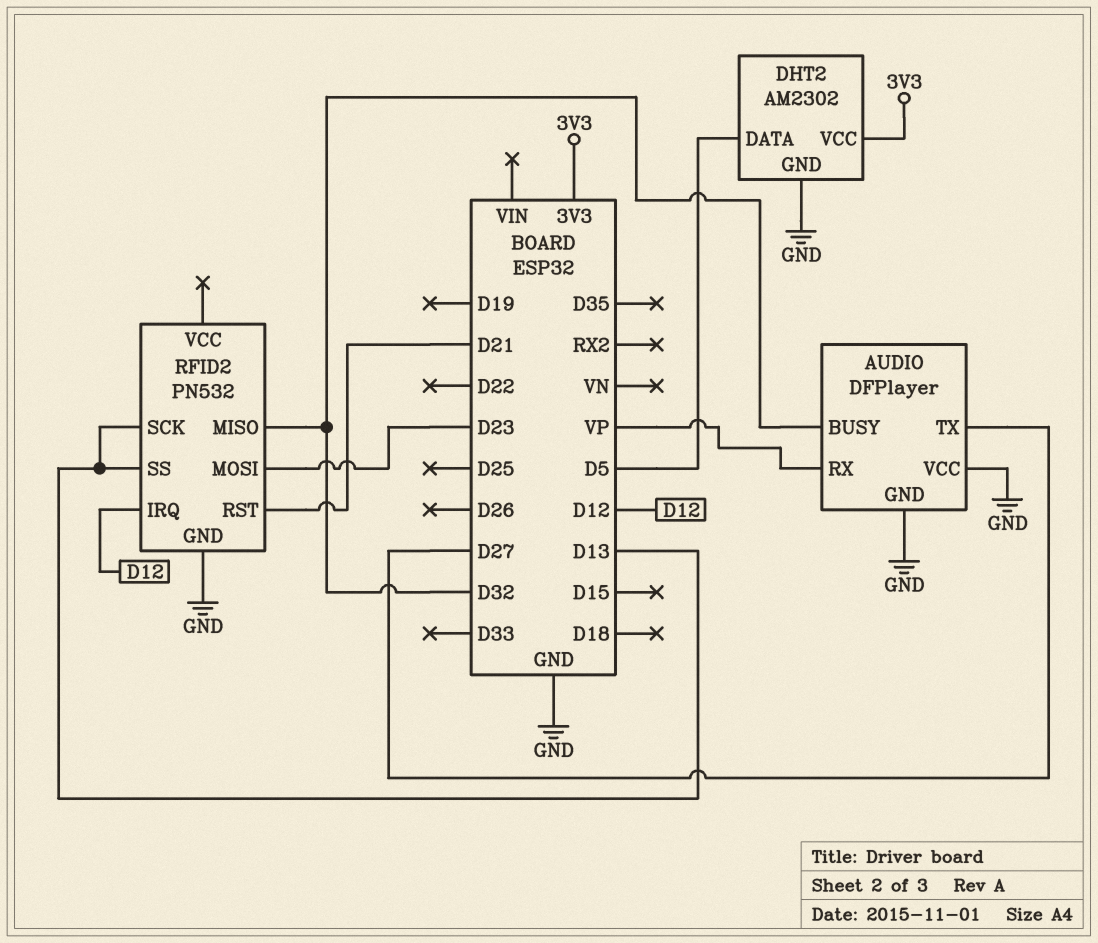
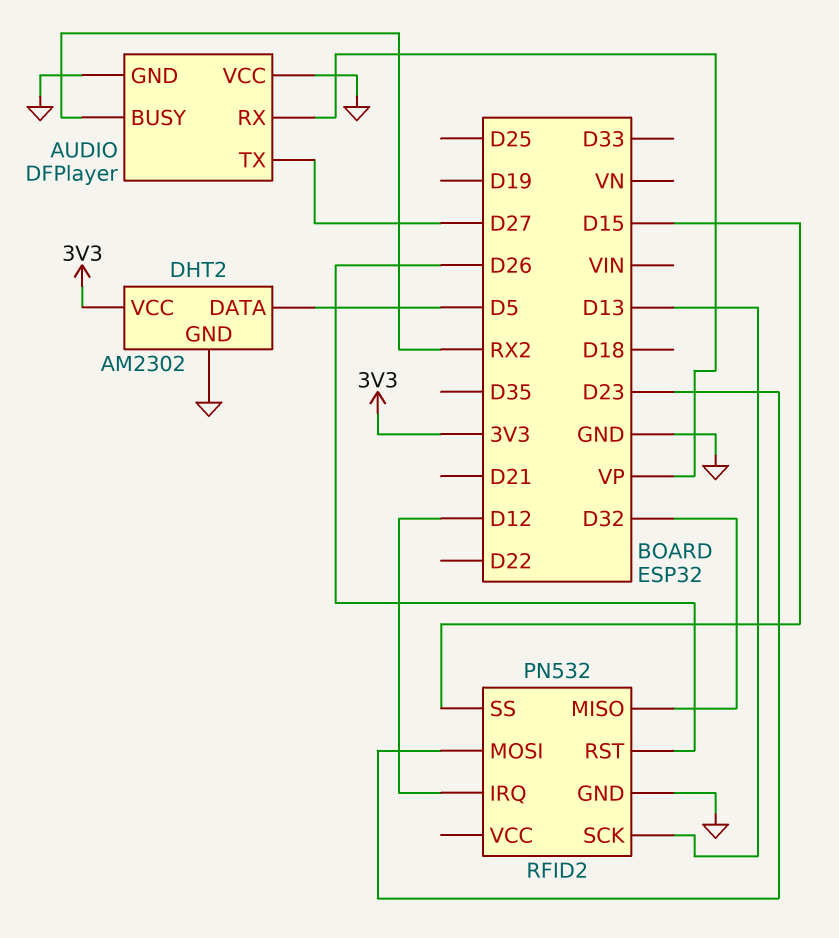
AUDIO pin BUSY: D32 -> RX2
RFID2 pin RST: D21 -> D26
RFID2 pin SS: D13 -> D15

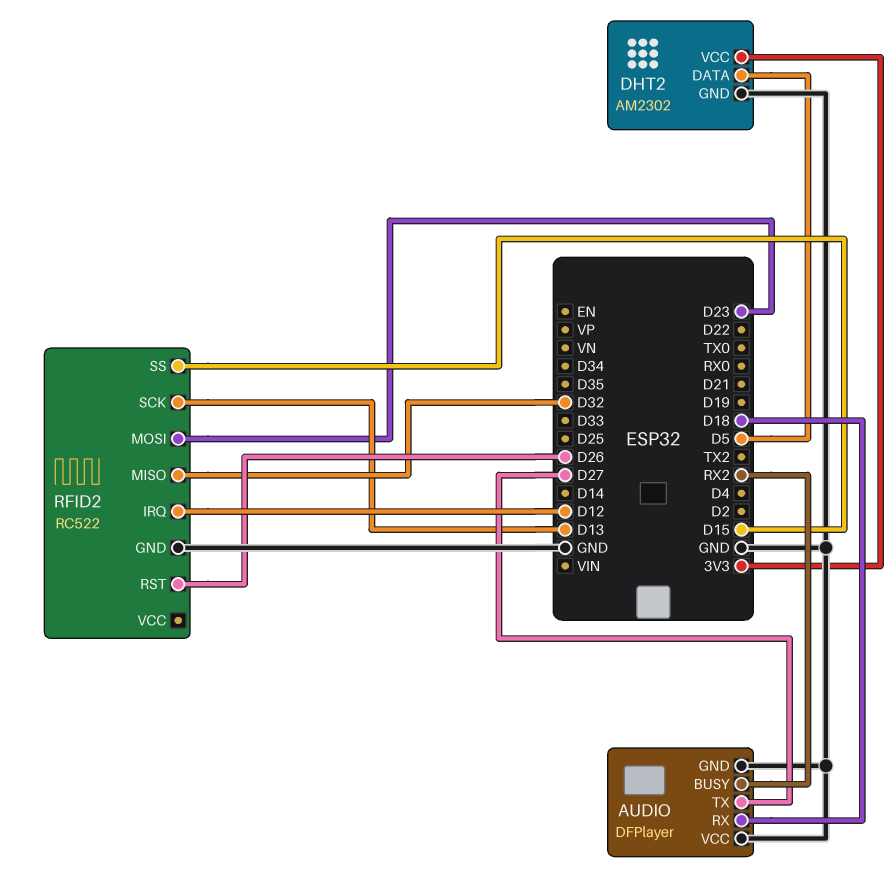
AUDIO pin RX: VP -> D18
RFID2: PN532 -> RC522

